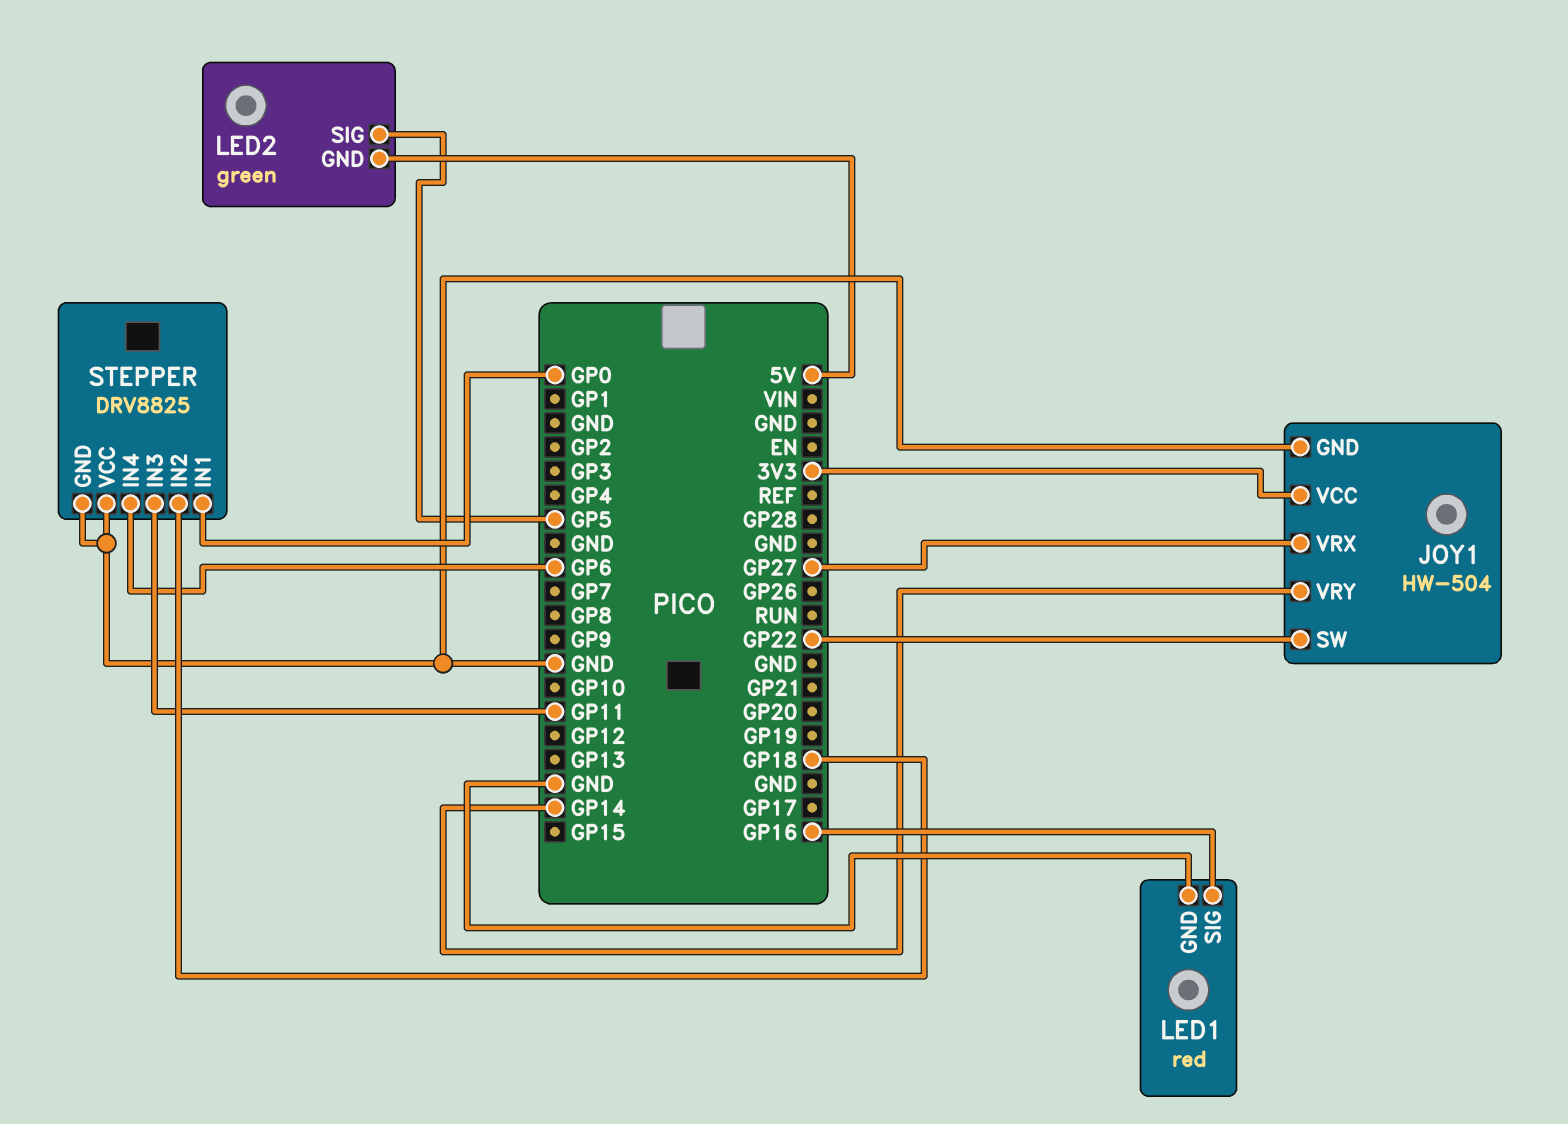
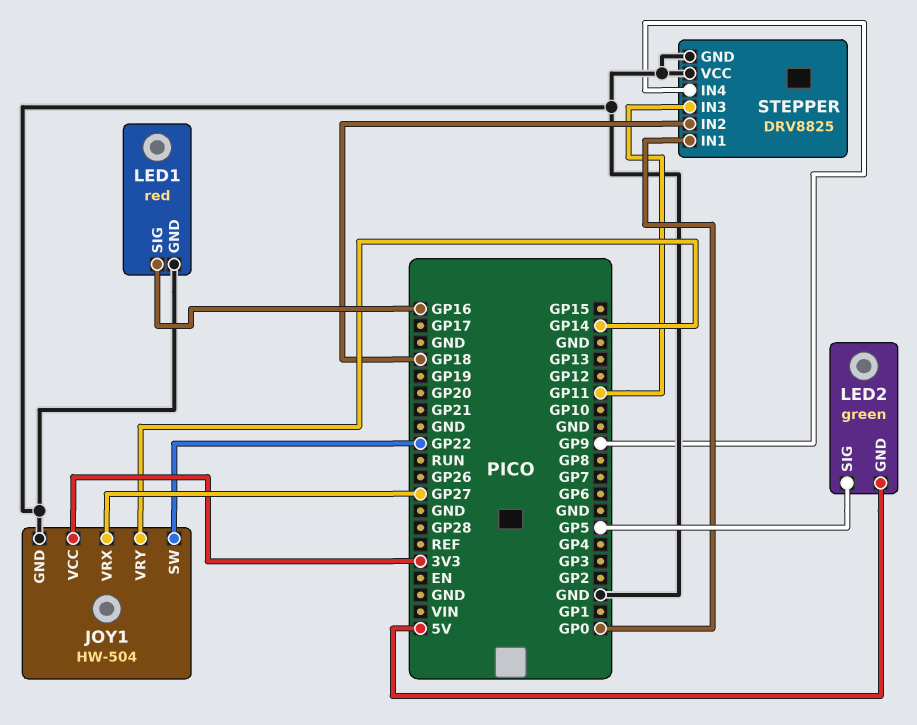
STEPPER pin IN4: GP6 -> GP9

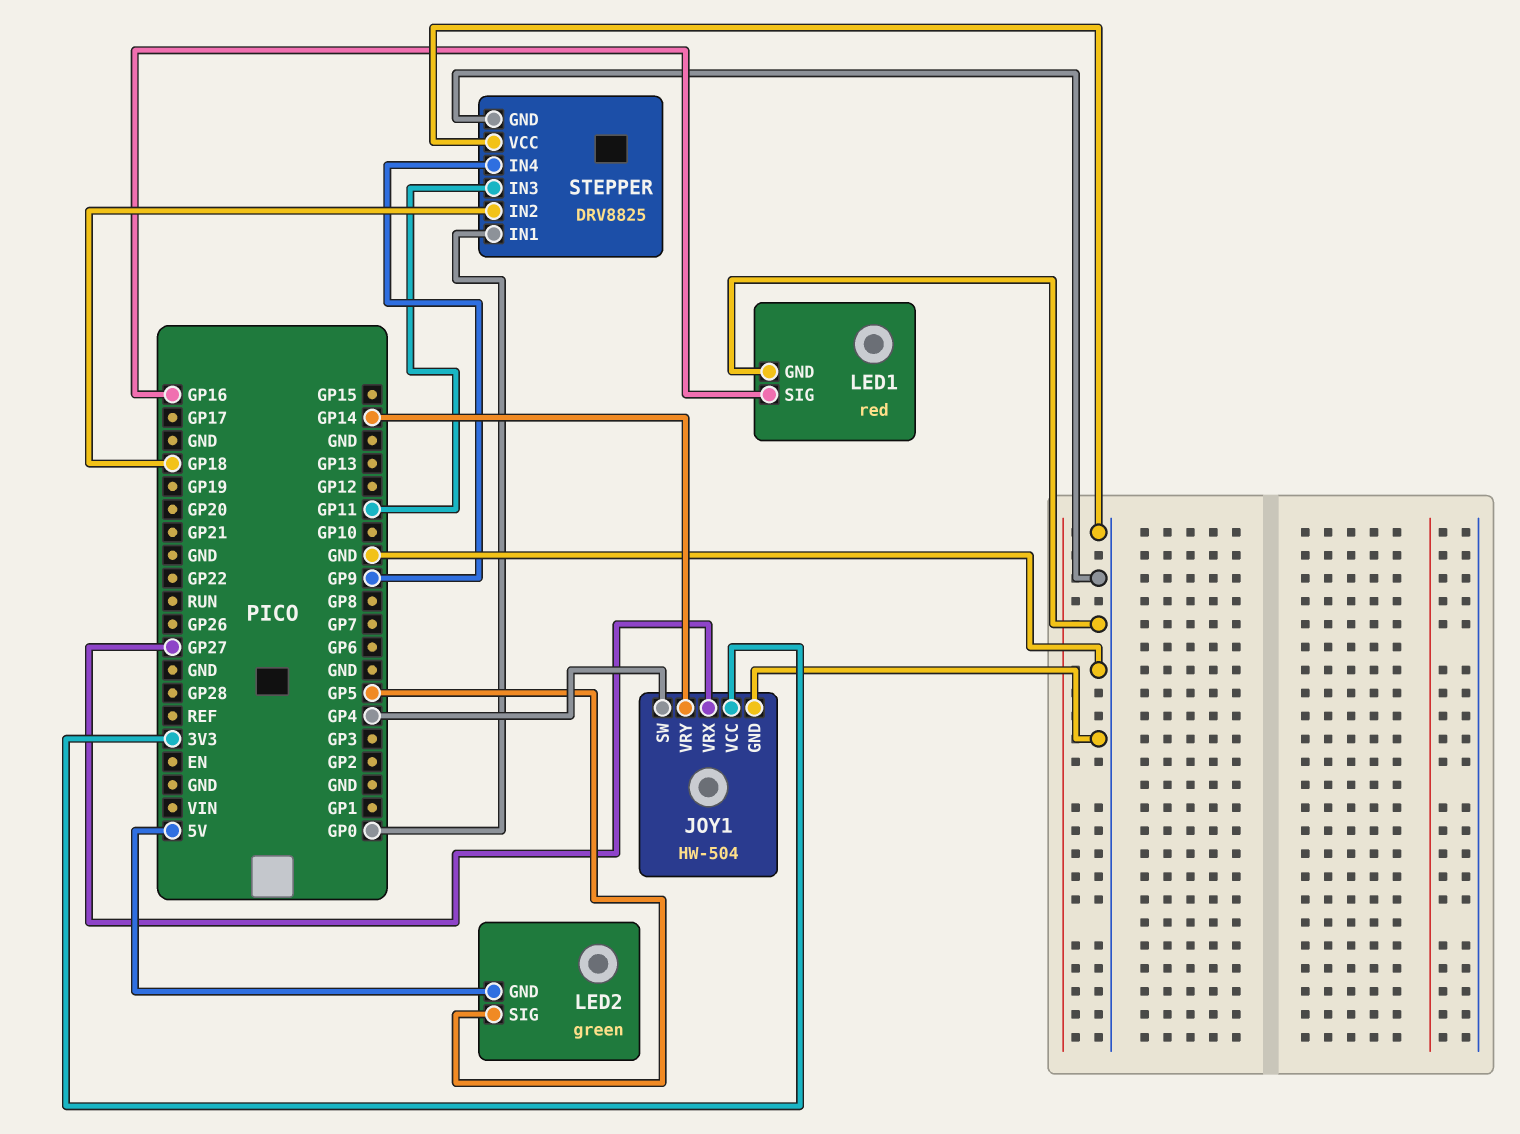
JOY1 pin SW: GP22 -> GP4

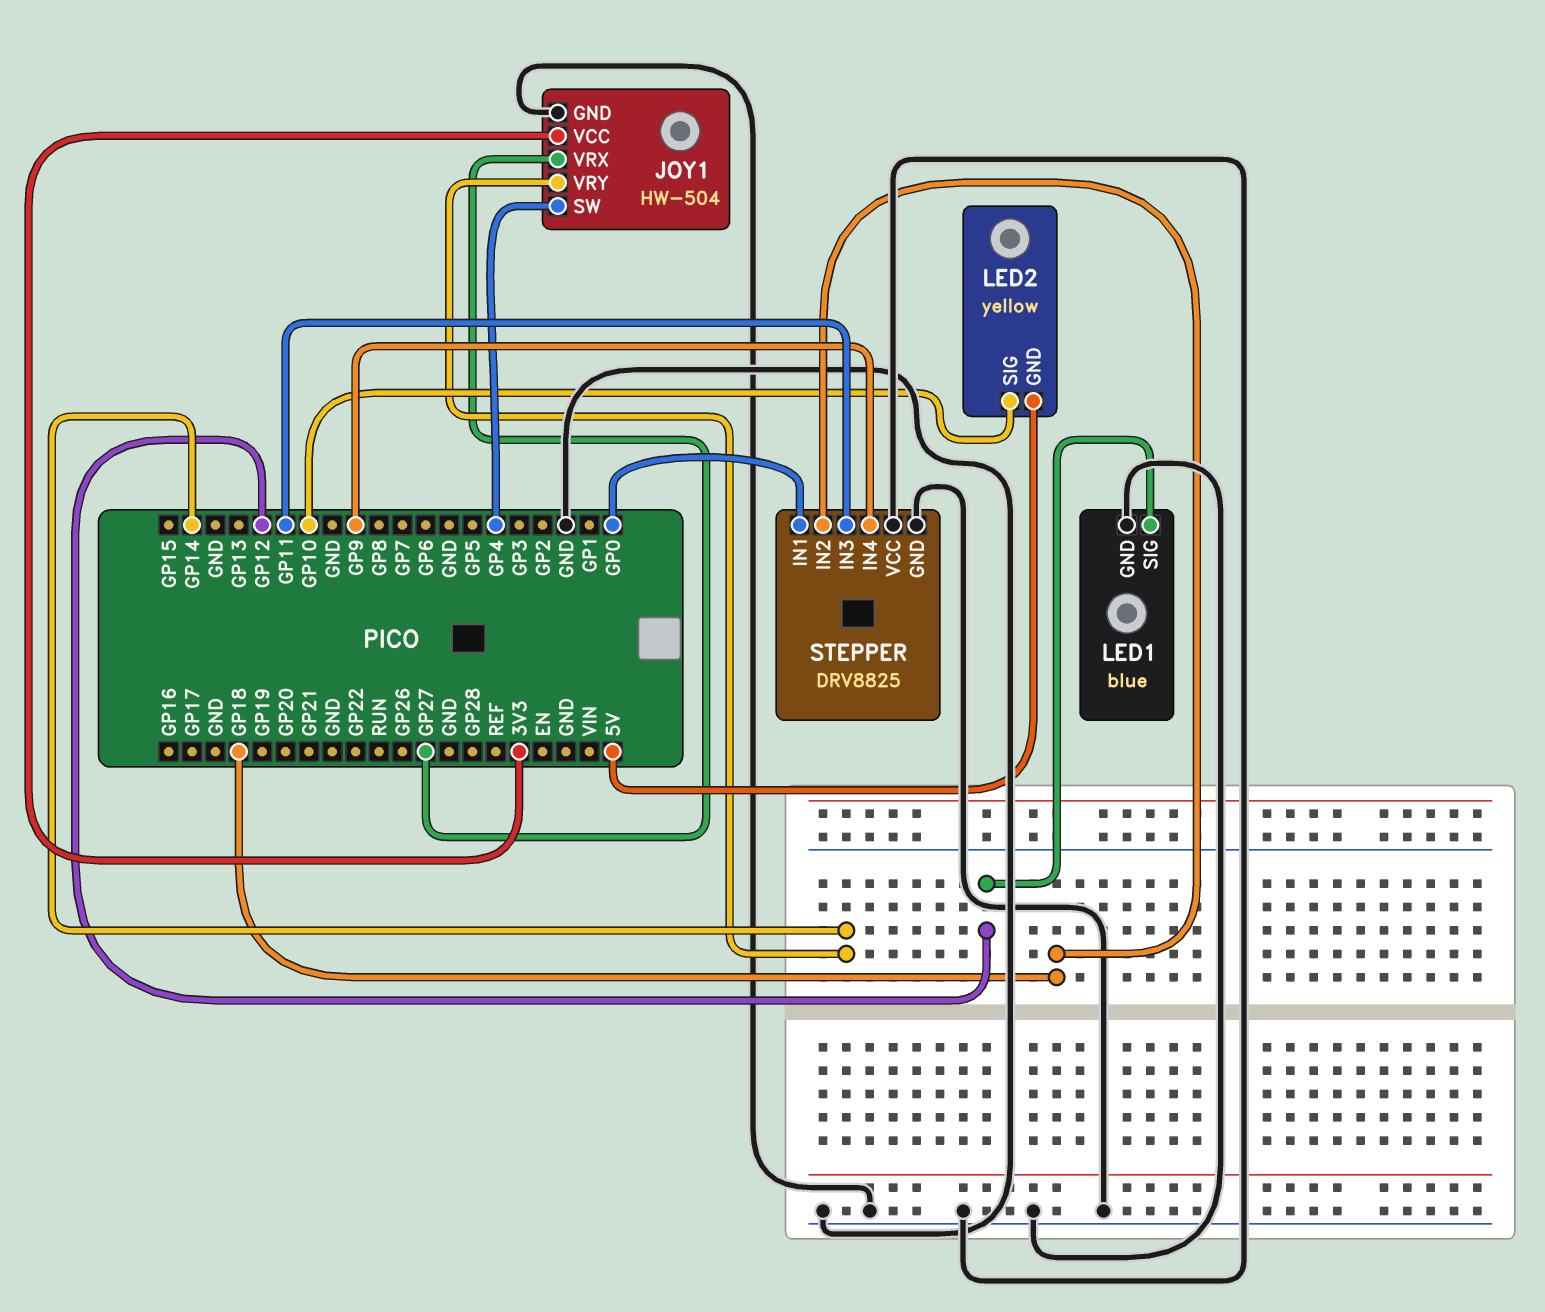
LED1: red -> blue
LED1 pin SIG: GP16 -> GP12
LED2: green -> yellow
LED2 pin SIG: GP5 -> GP10

